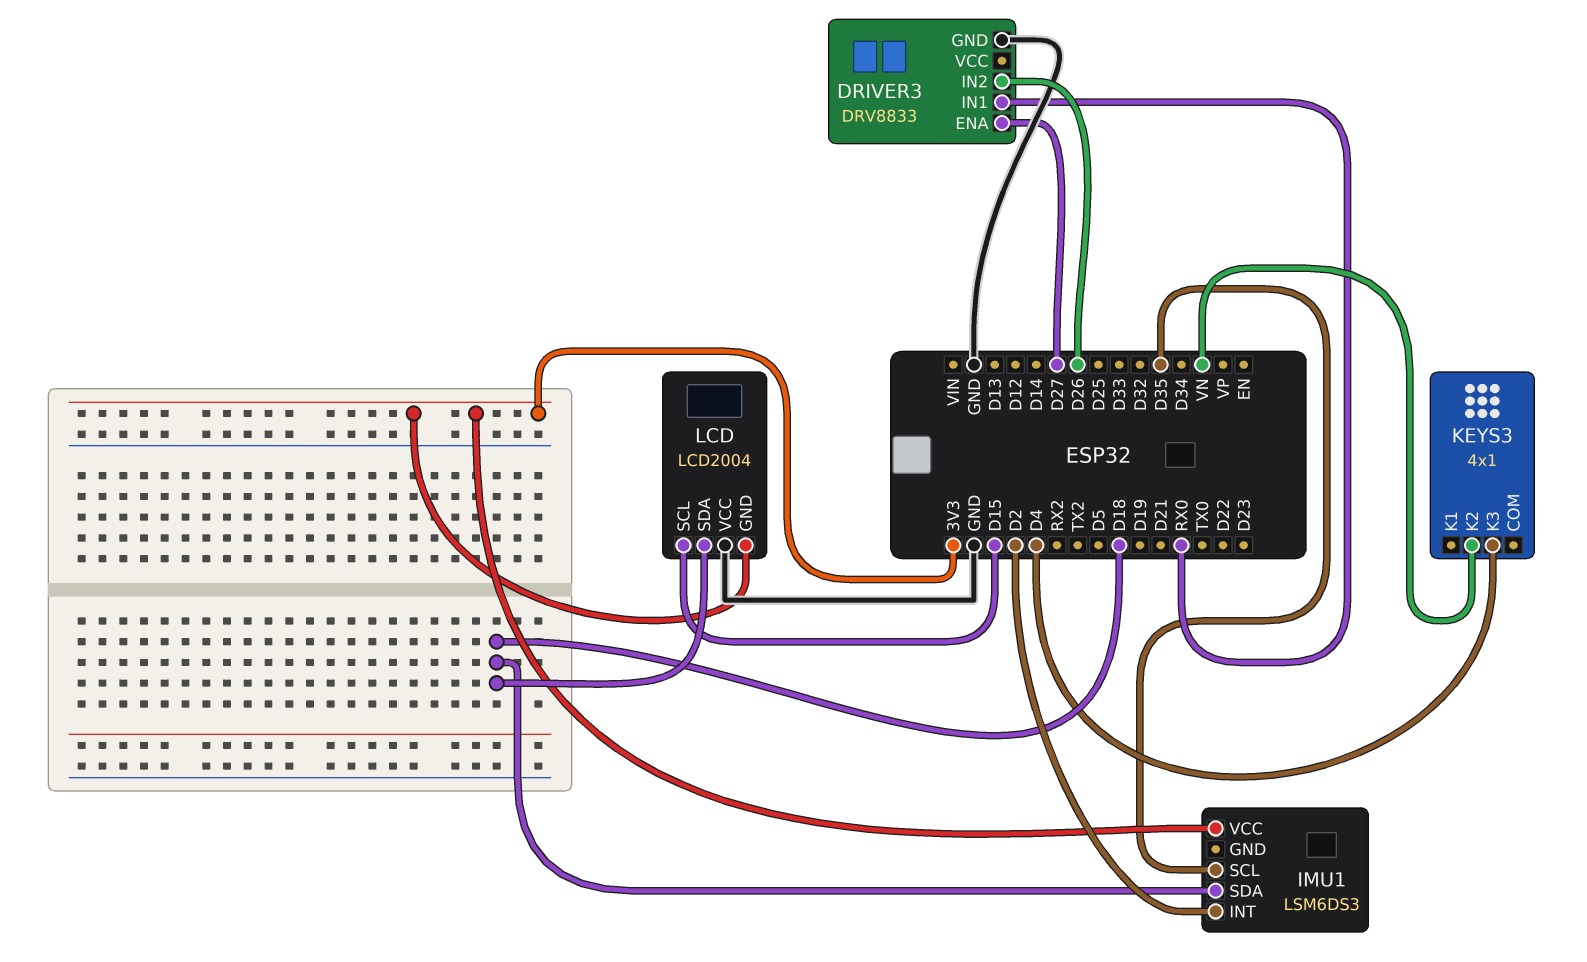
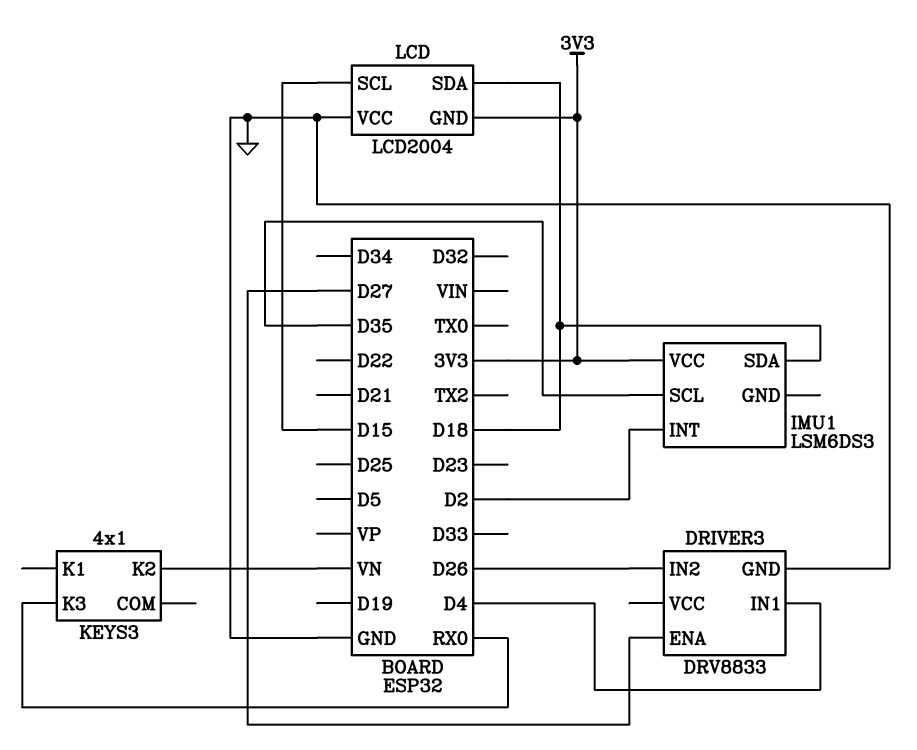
DRIVER3 pin IN1: RX0 -> D4
KEYS3 pin K3: D4 -> RX0

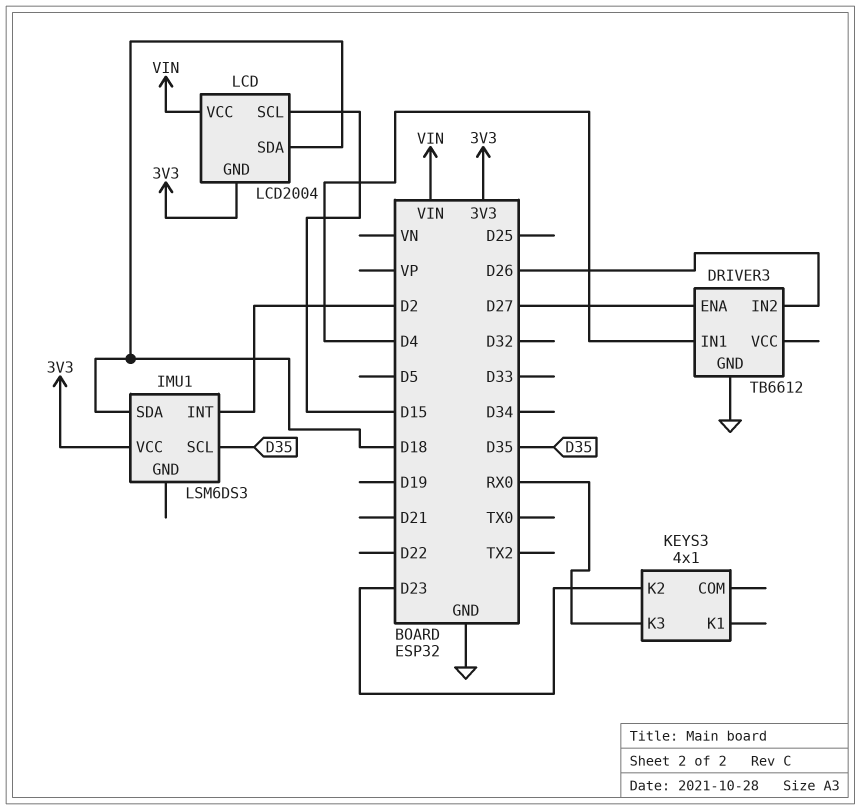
DRIVER3: DRV8833 -> TB6612
KEYS3 pin K2: VN -> D23
LCD pin VCC: GND -> VIN

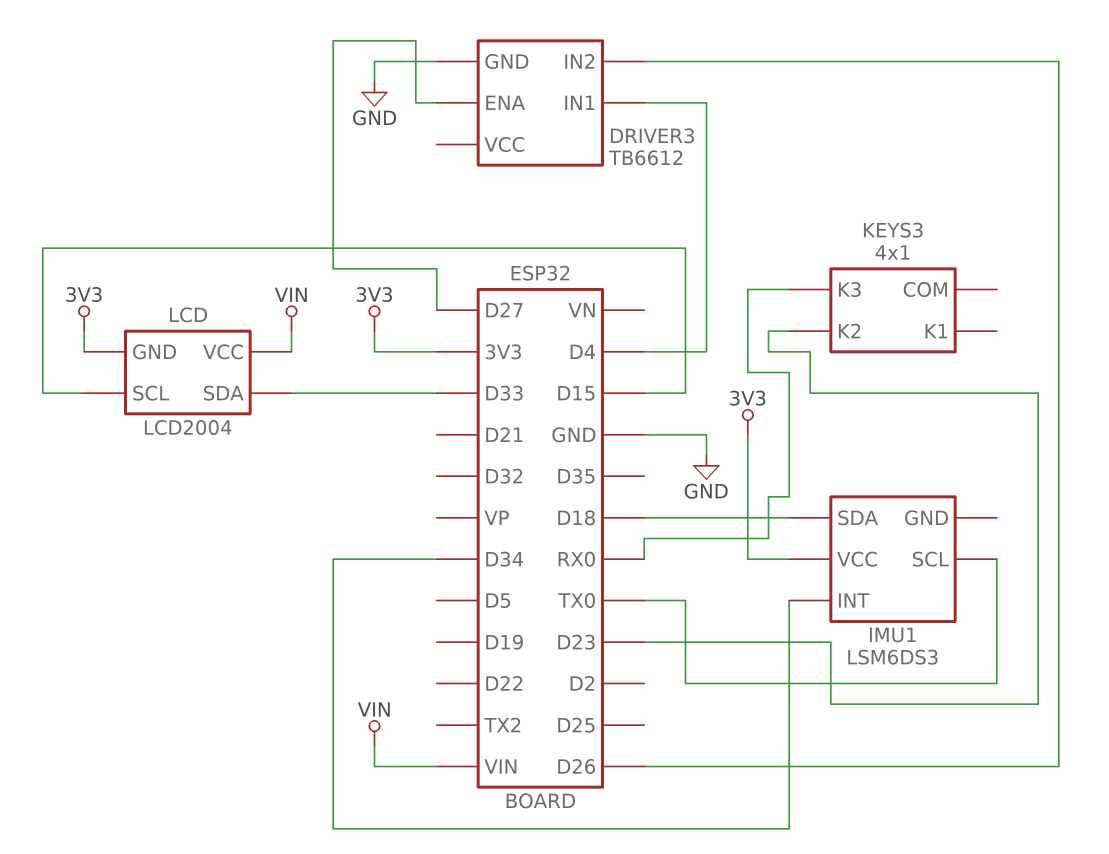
IMU1 pin INT: D2 -> D34
IMU1 pin SCL: D35 -> TX0
LCD pin SDA: D18 -> D33

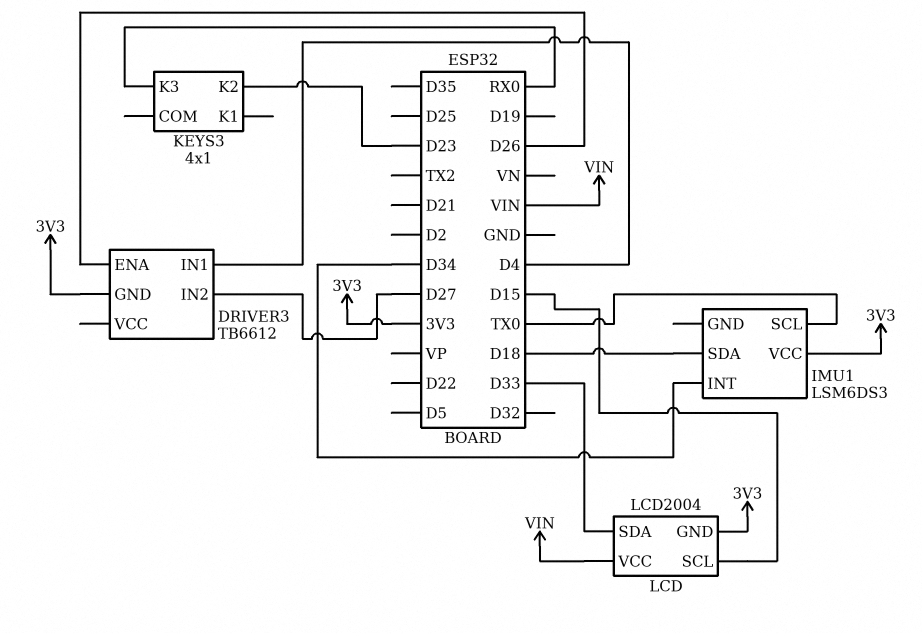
DRIVER3 pin ENA: D27 -> D26
DRIVER3 pin GND: GND -> 3V3
DRIVER3 pin IN2: D26 -> D27

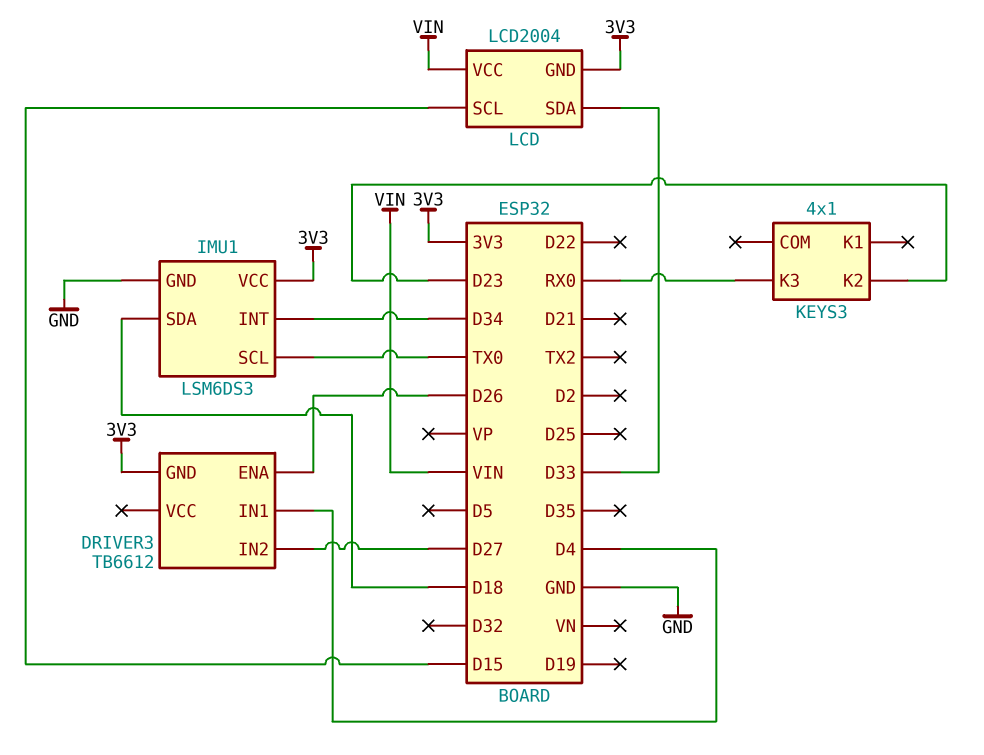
IMU1 pin GND: none -> GND

